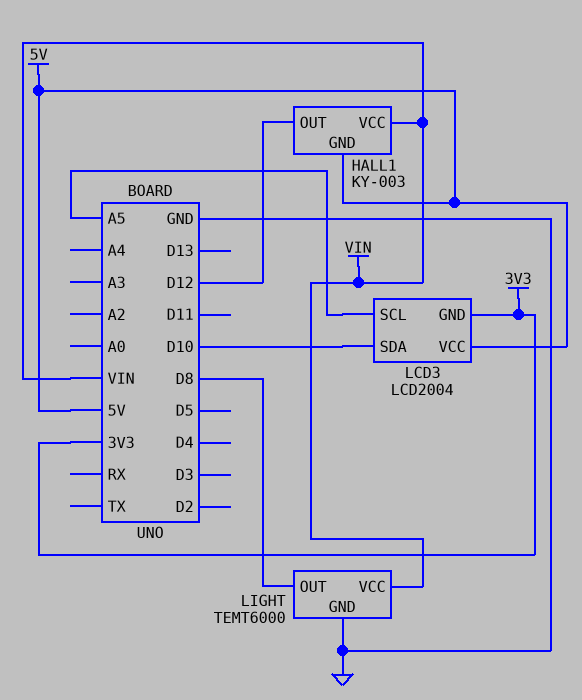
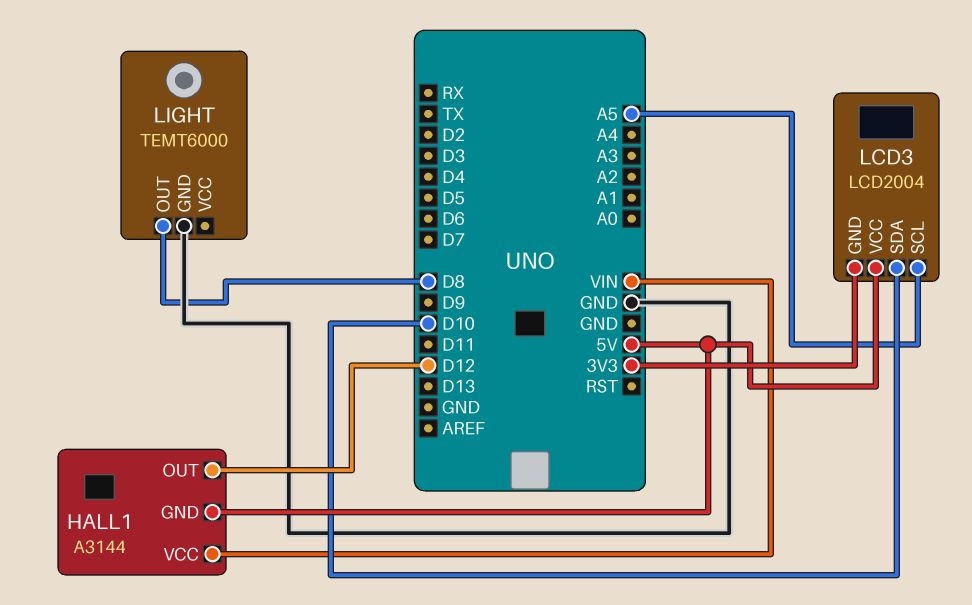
HALL1: KY-003 -> A3144
LIGHT pin VCC: VIN -> none

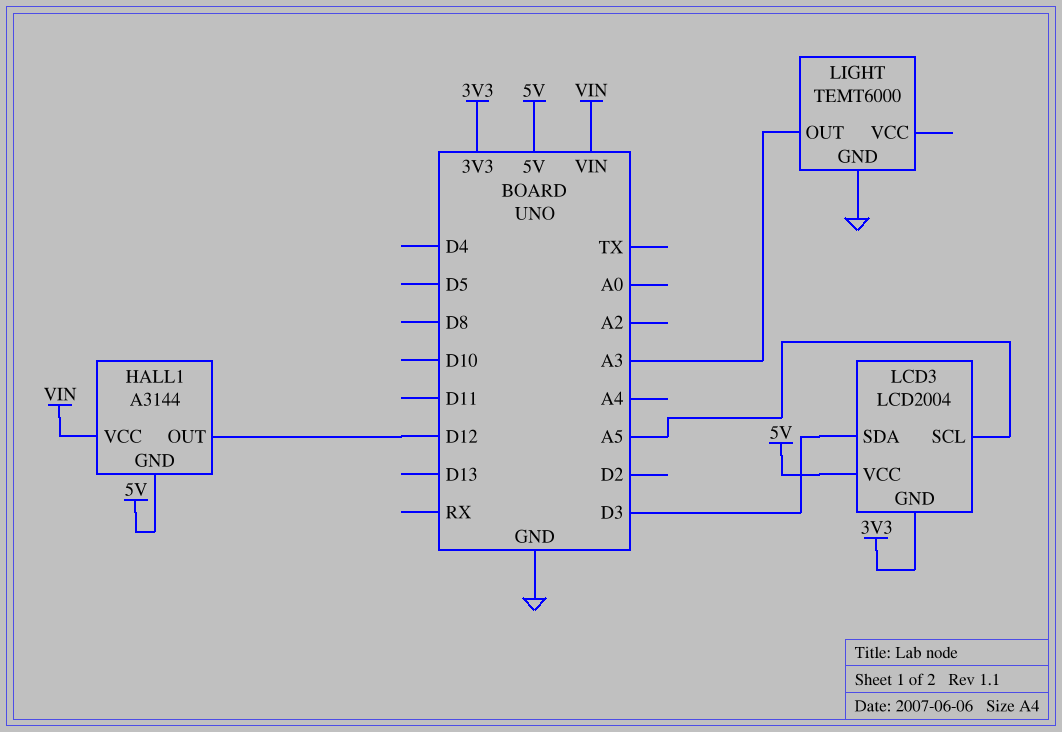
LCD3 pin SDA: D10 -> D3
LIGHT pin OUT: D8 -> A3

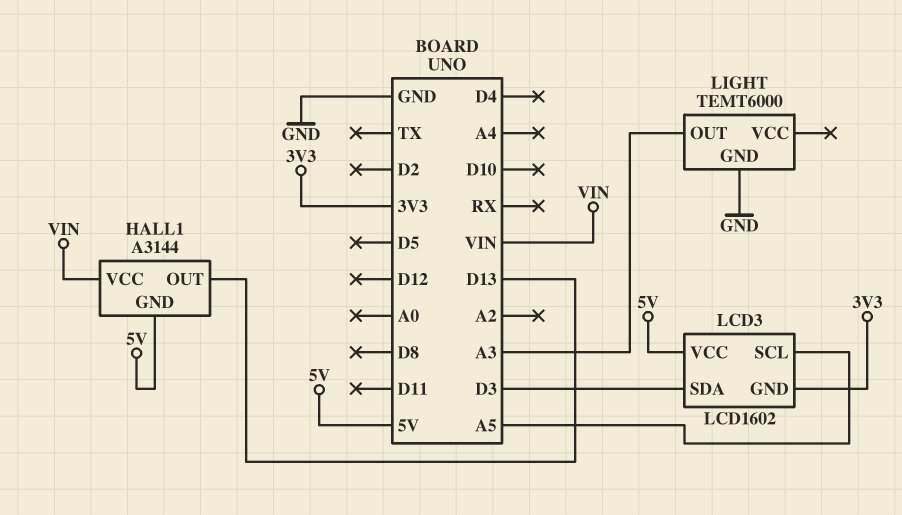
HALL1 pin OUT: D12 -> D13
LCD3: LCD2004 -> LCD1602

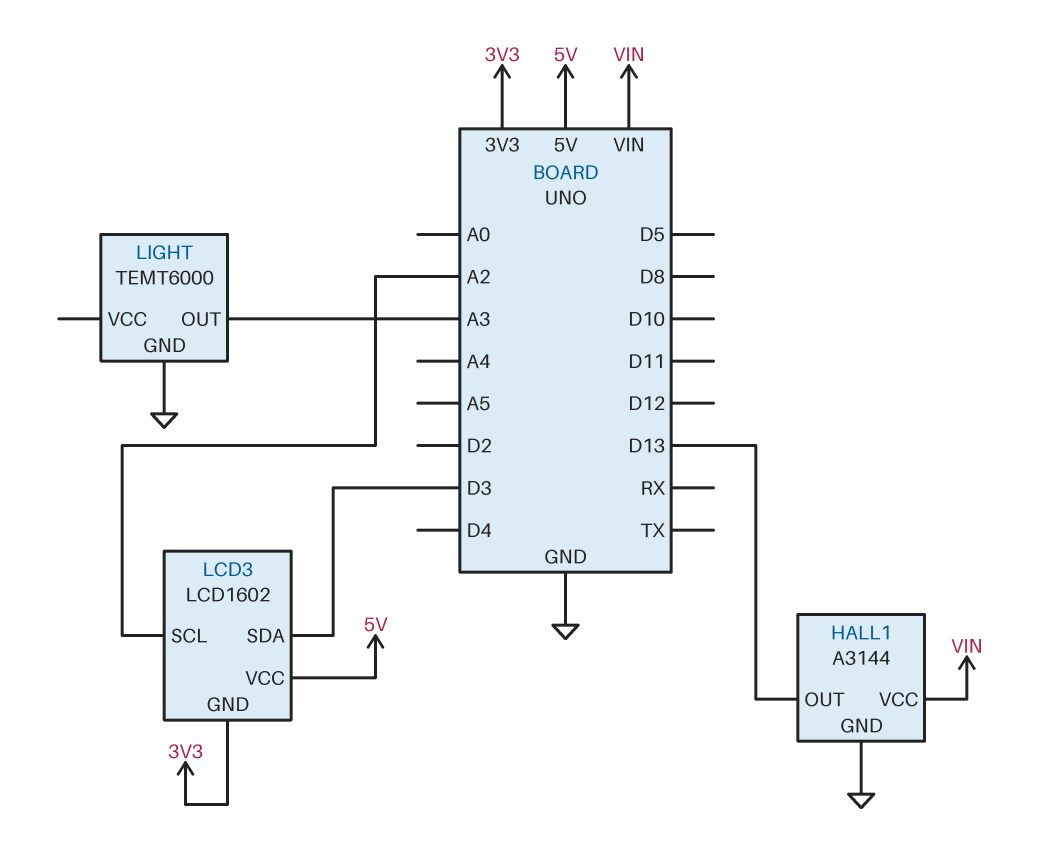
HALL1 pin GND: 5V -> GND
LCD3 pin SCL: A5 -> A2

